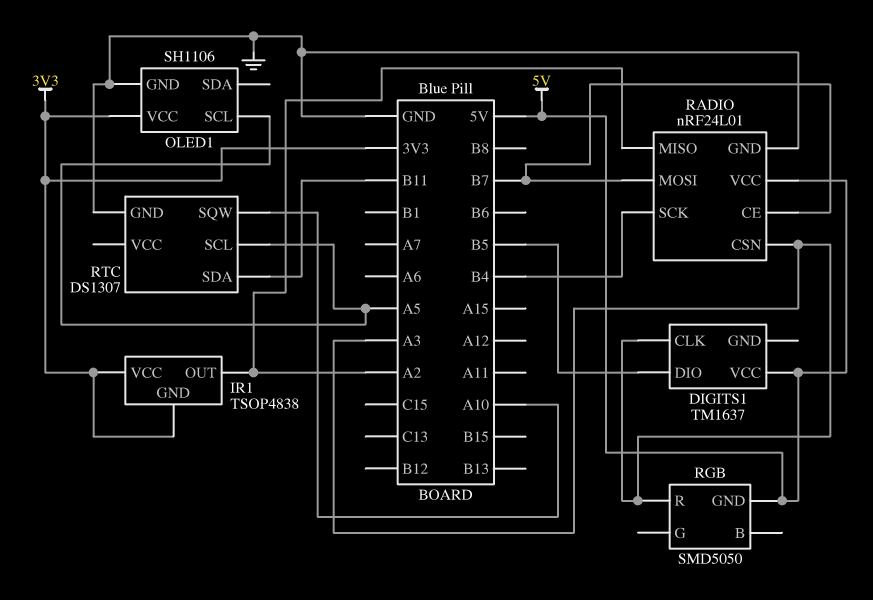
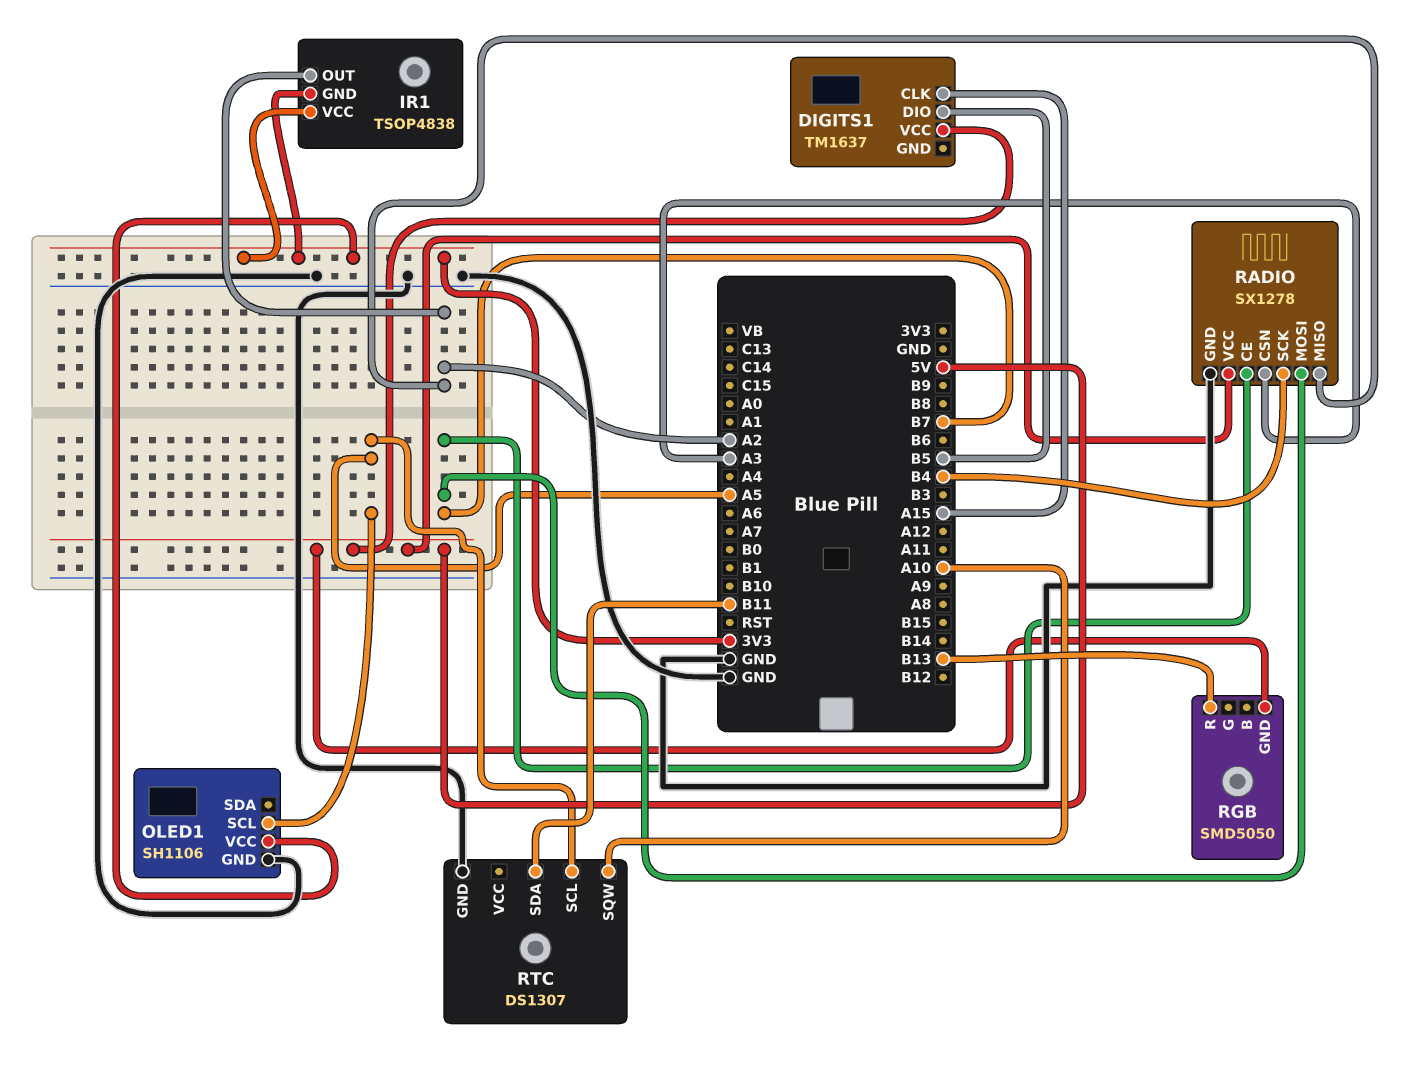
DIGITS1 pin CLK: A3 -> A15
RADIO: nRF24L01 -> SX1278
RGB pin R: A3 -> B13

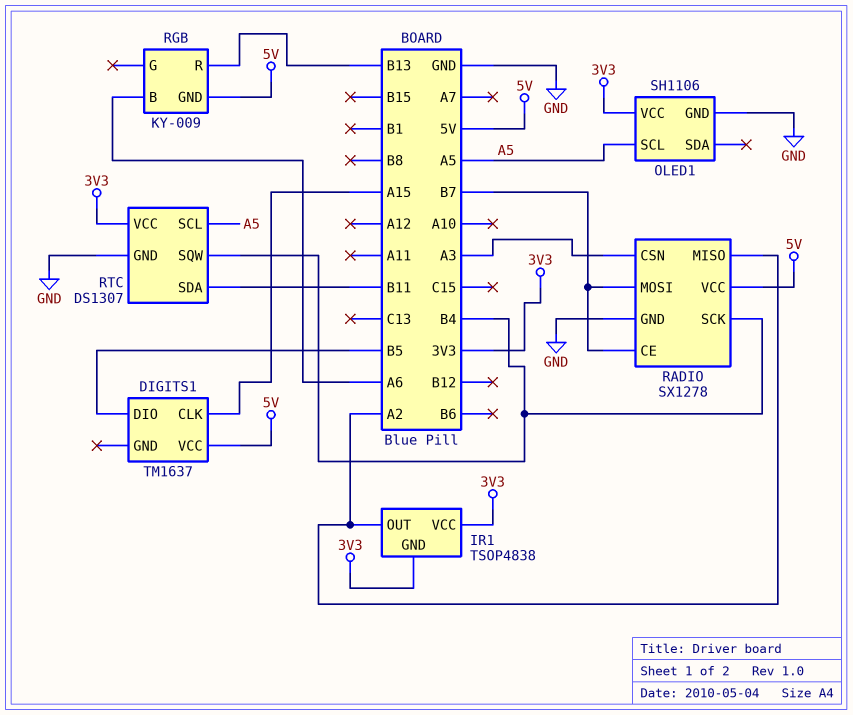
RGB: SMD5050 -> KY-009
RGB pin B: none -> A6
RTC pin SQW: A10 -> B4
RTC pin VCC: none -> 3V3

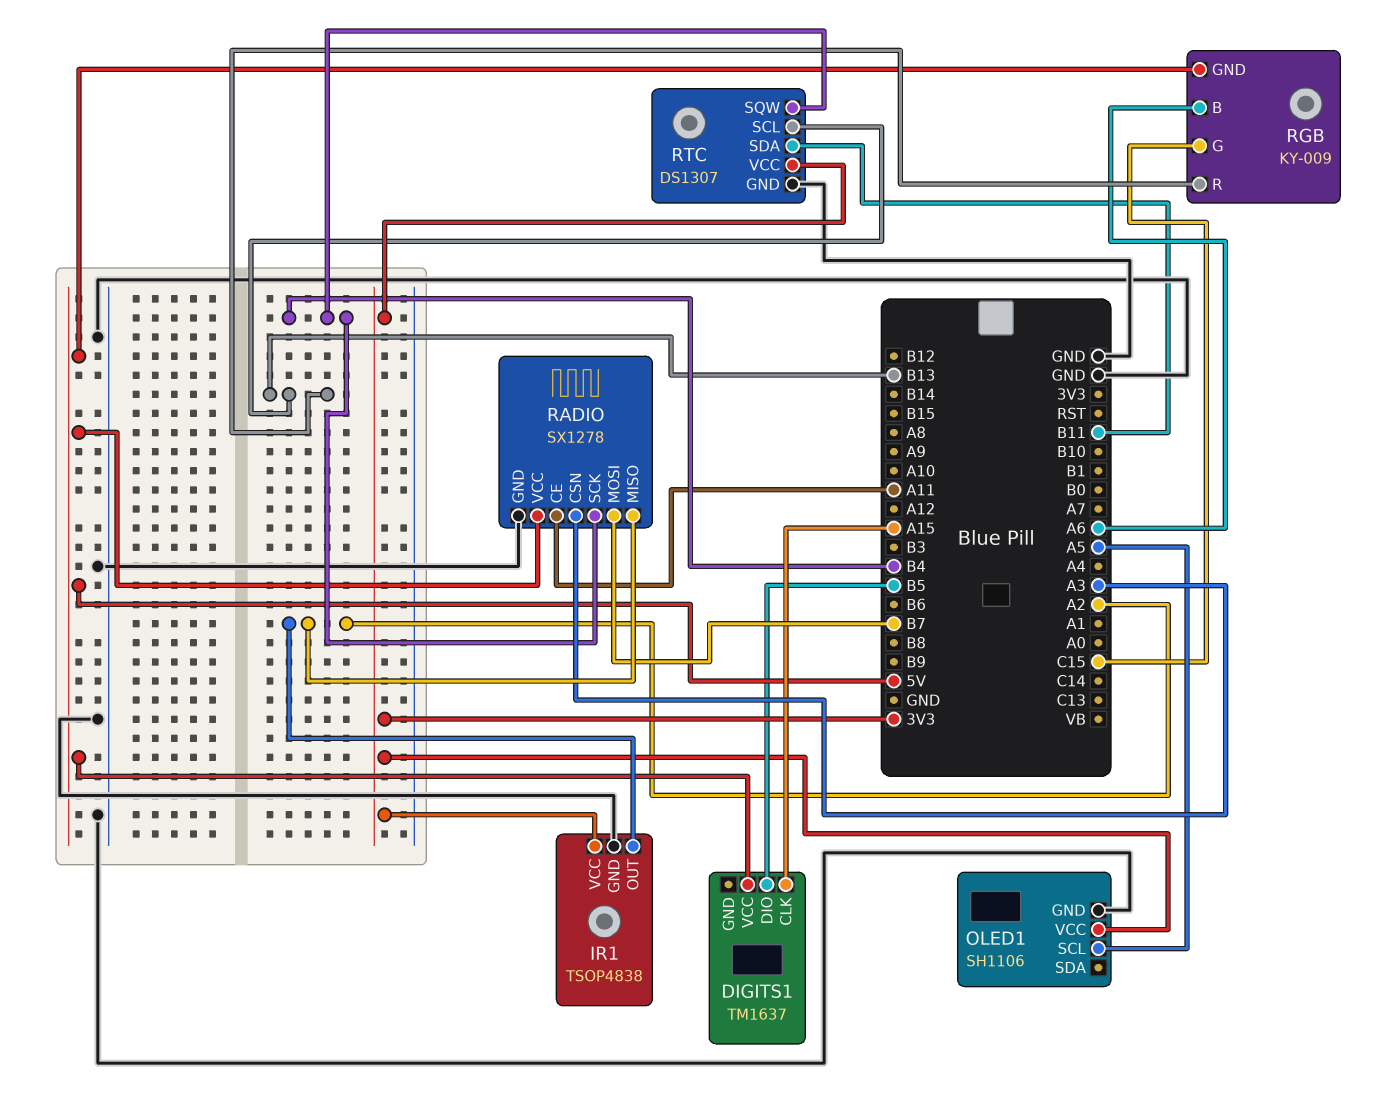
IR1 pin GND: 3V3 -> GND
RADIO pin CE: B7 -> A11
RGB pin G: none -> C15
RTC pin SCL: A5 -> B13

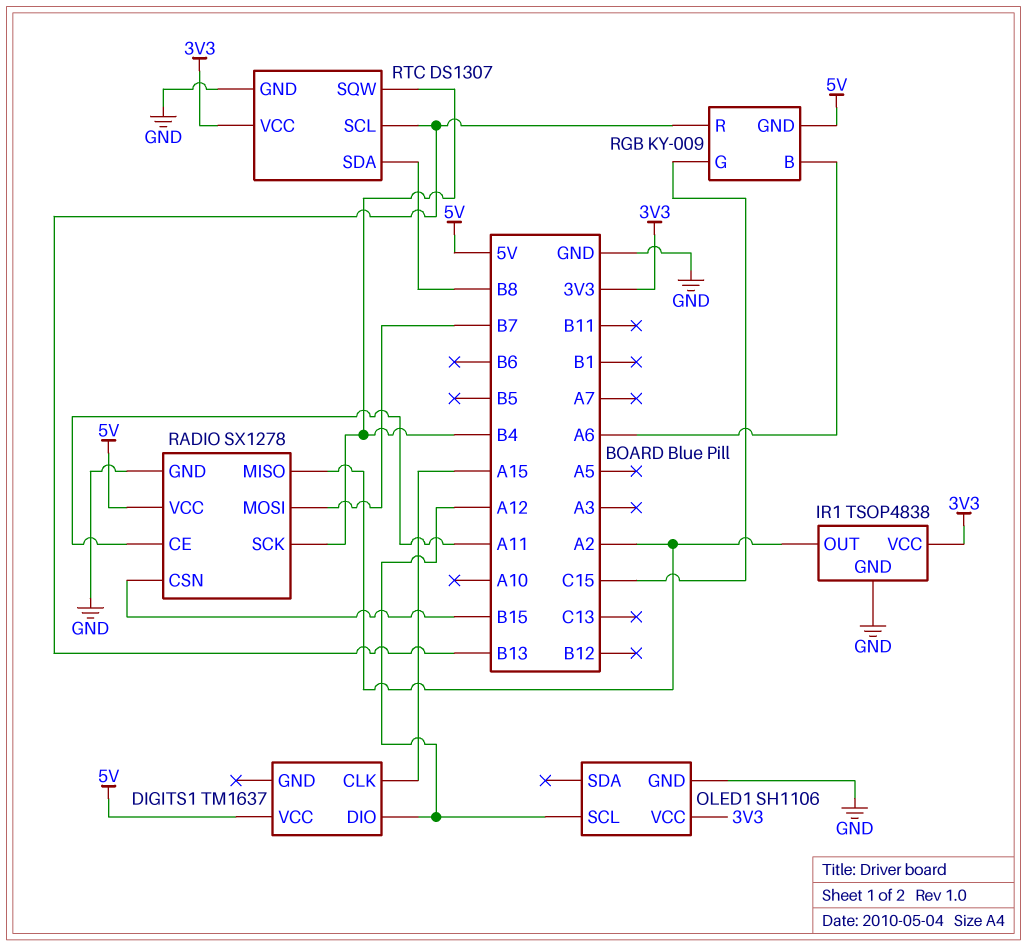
DIGITS1 pin DIO: B5 -> A12
OLED1 pin SCL: A5 -> A12
RADIO pin CSN: A3 -> B15
RTC pin SDA: B11 -> B8

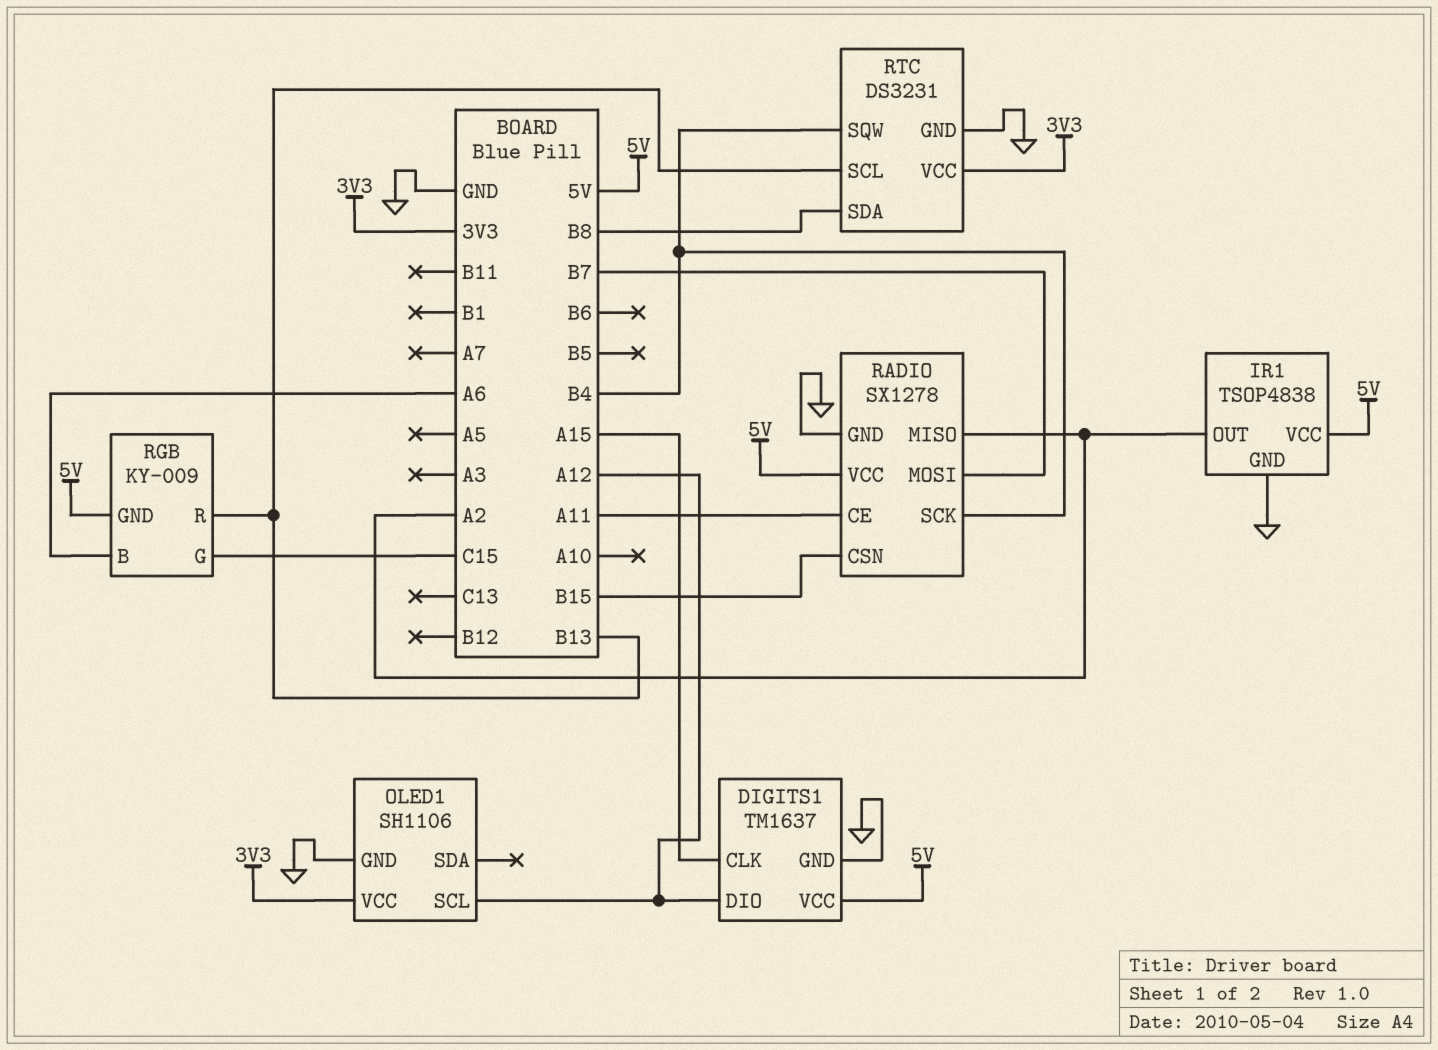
DIGITS1 pin GND: none -> GND
IR1 pin VCC: 3V3 -> 5V
RTC: DS1307 -> DS3231

